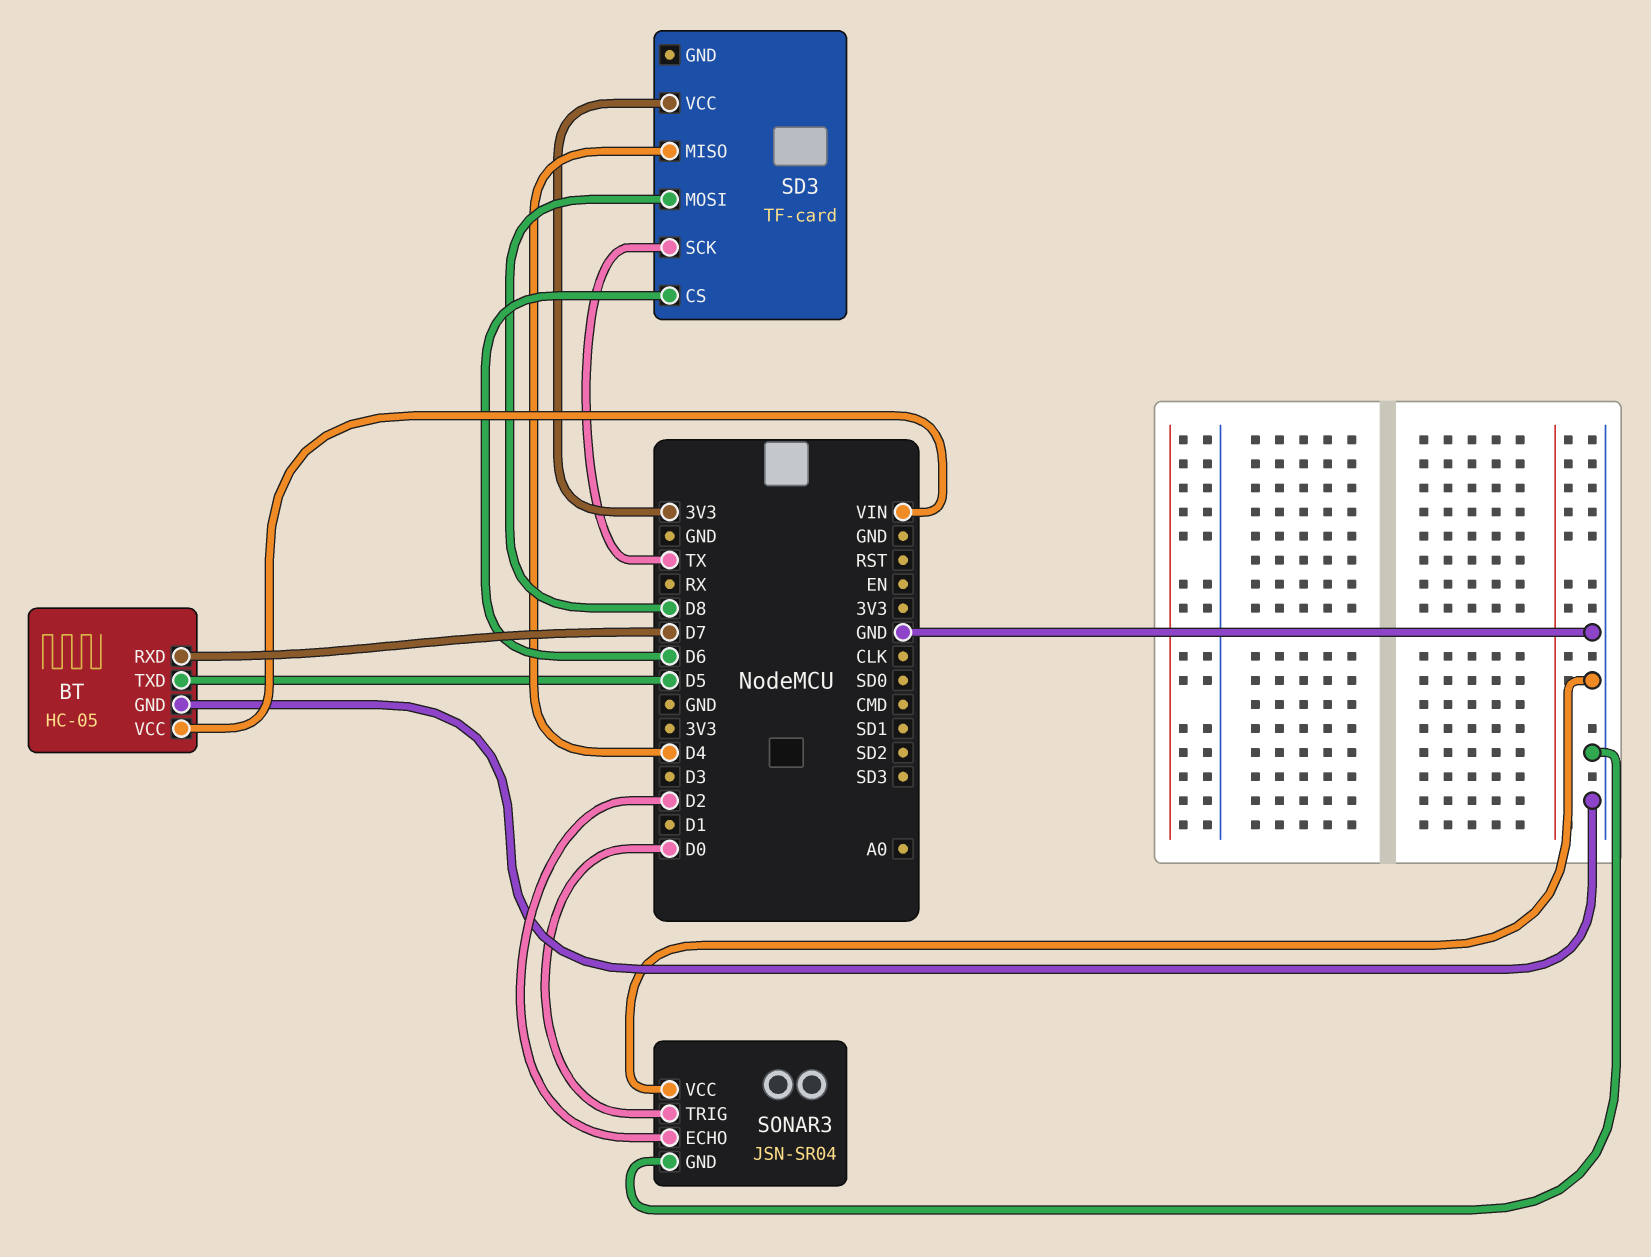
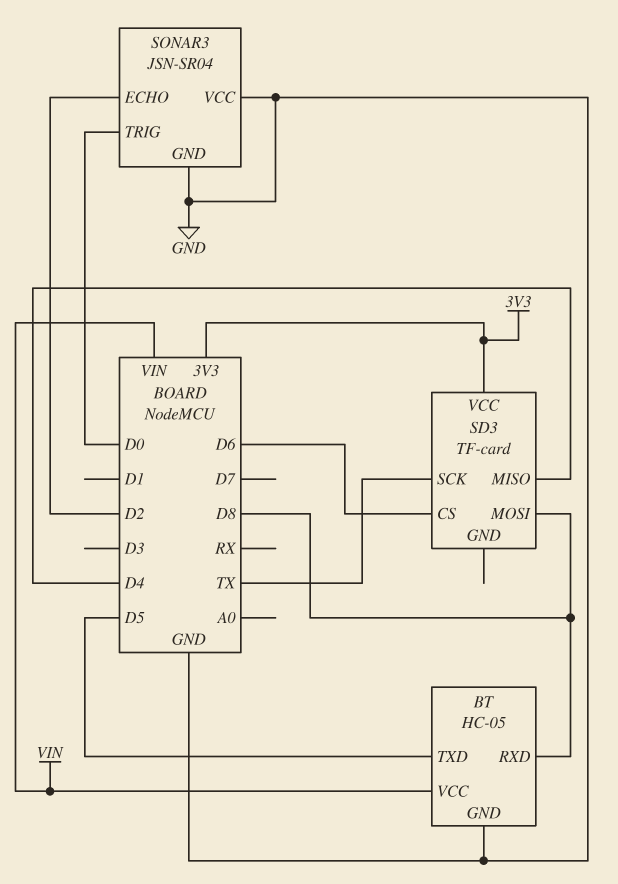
BT pin RXD: D7 -> D8

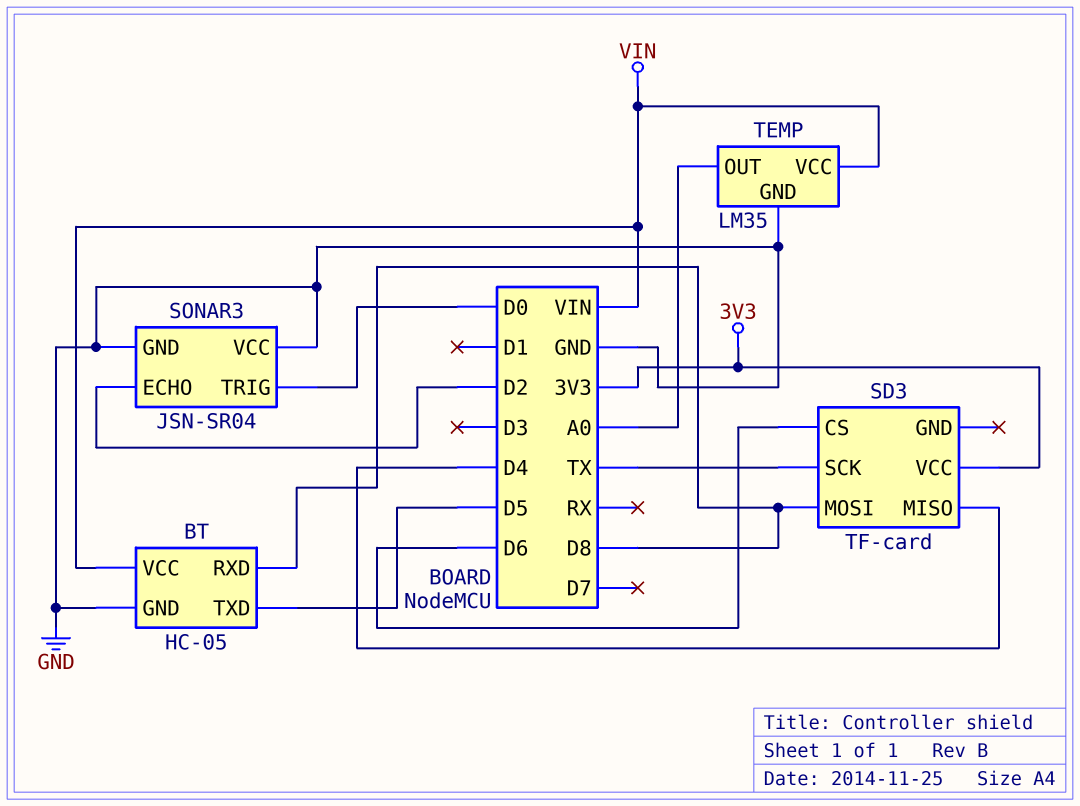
TEMP: none -> LM35
TEMP pin GND: none -> GND
TEMP pin OUT: none -> A0
TEMP pin VCC: none -> VIN

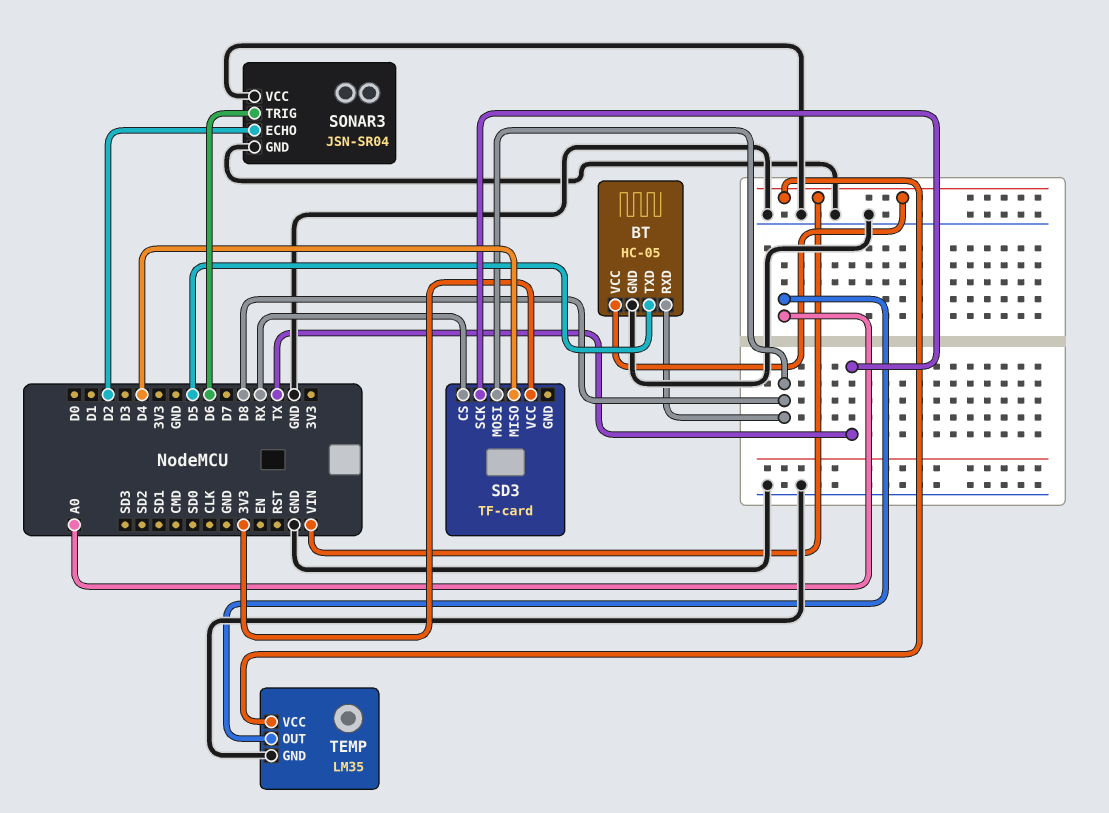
SD3 pin CS: D6 -> RX
SONAR3 pin TRIG: D0 -> D6

